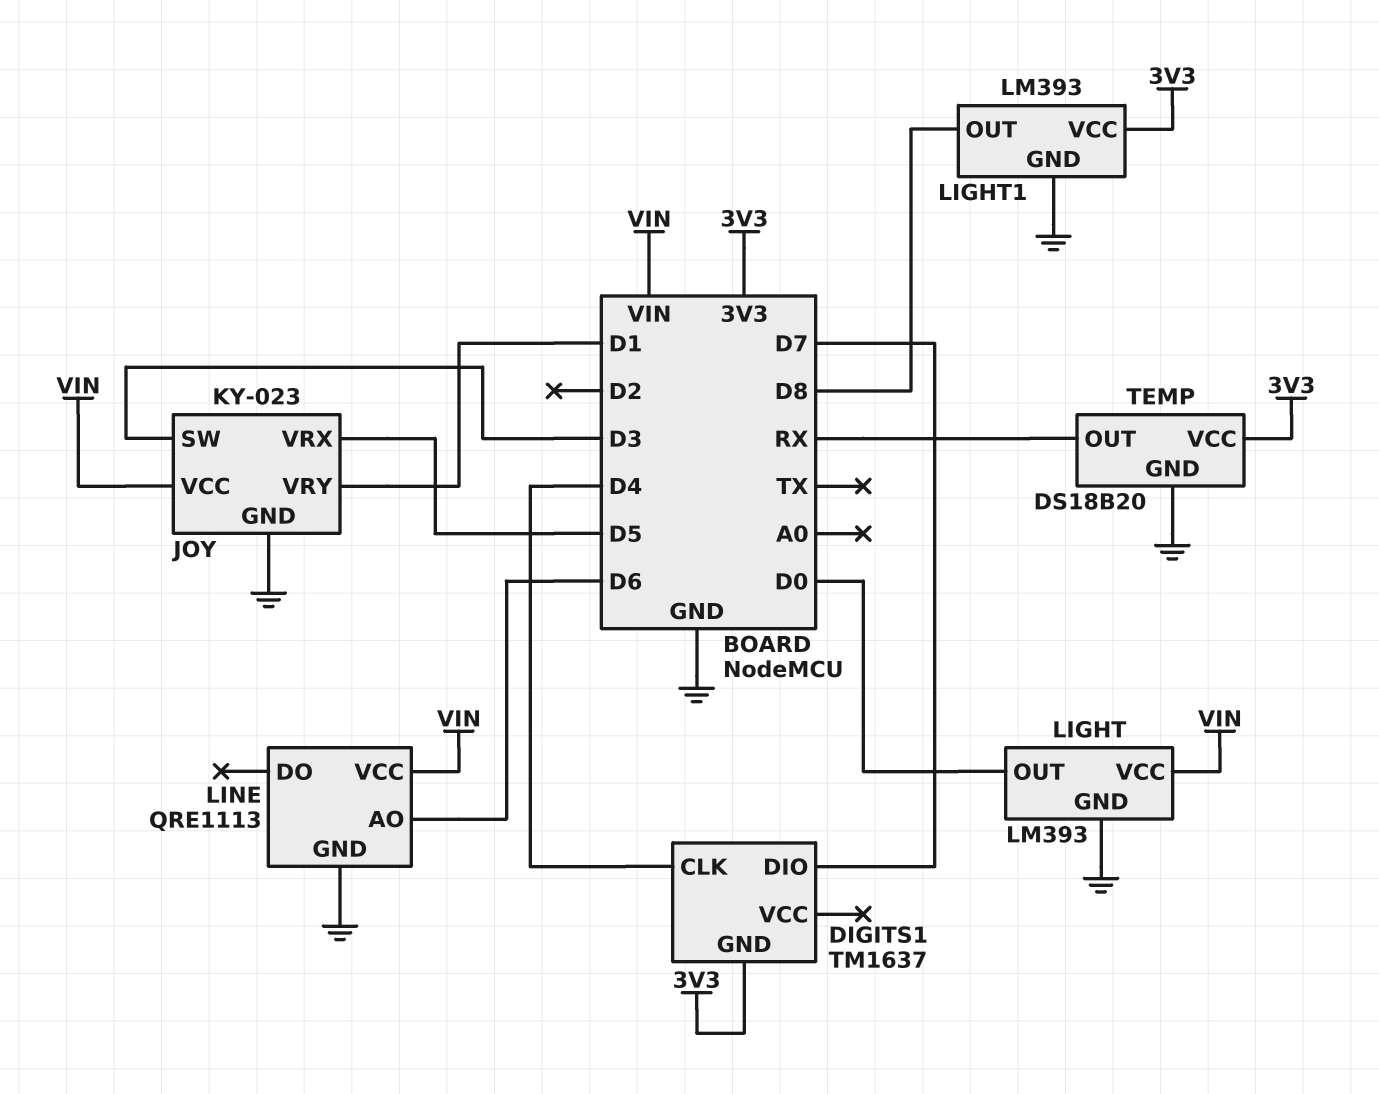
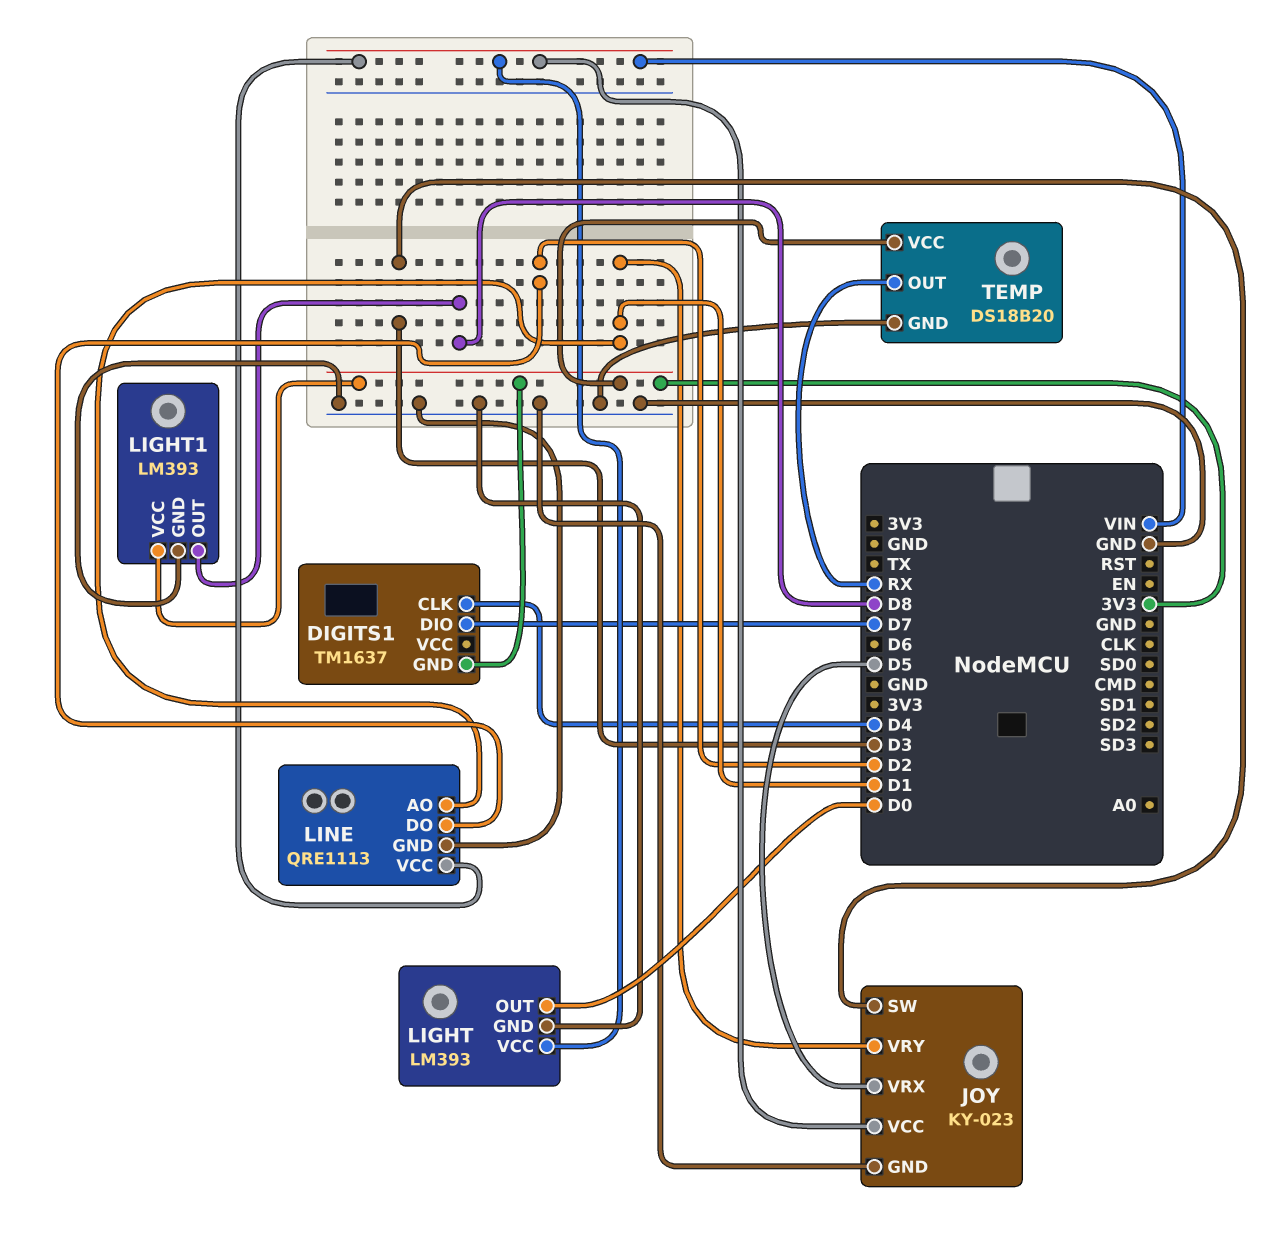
LINE pin AO: D6 -> D1
LINE pin DO: none -> D2

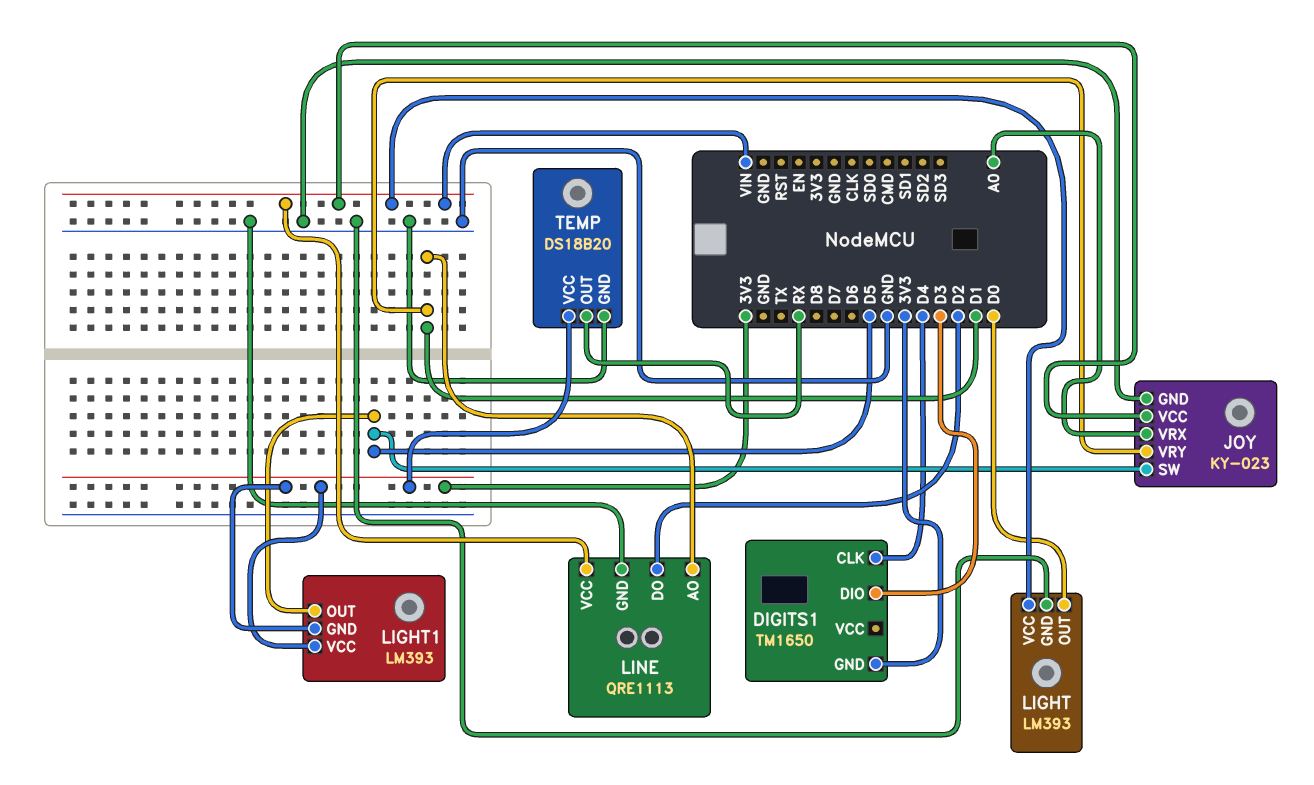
DIGITS1: TM1637 -> TM1650
DIGITS1 pin DIO: D7 -> D3
JOY pin SW: D3 -> D5
JOY pin VRX: D5 -> A0
LIGHT1 pin GND: GND -> 3V3
LIGHT1 pin OUT: D8 -> D5

